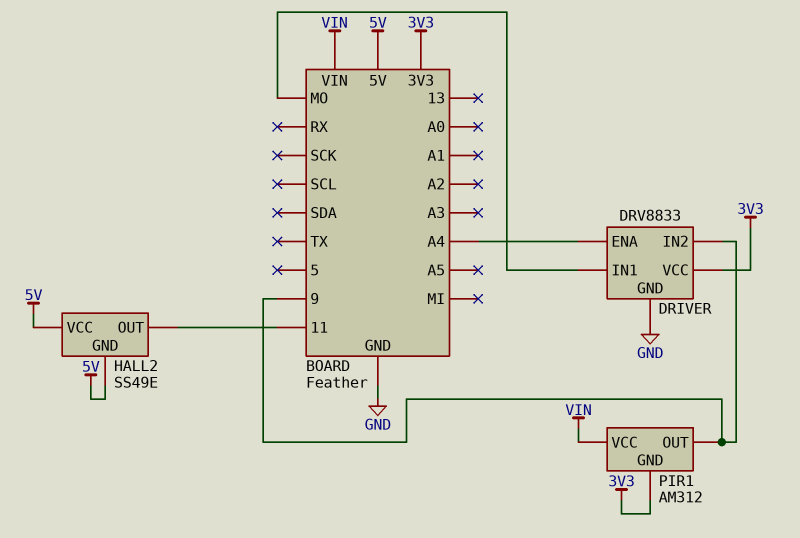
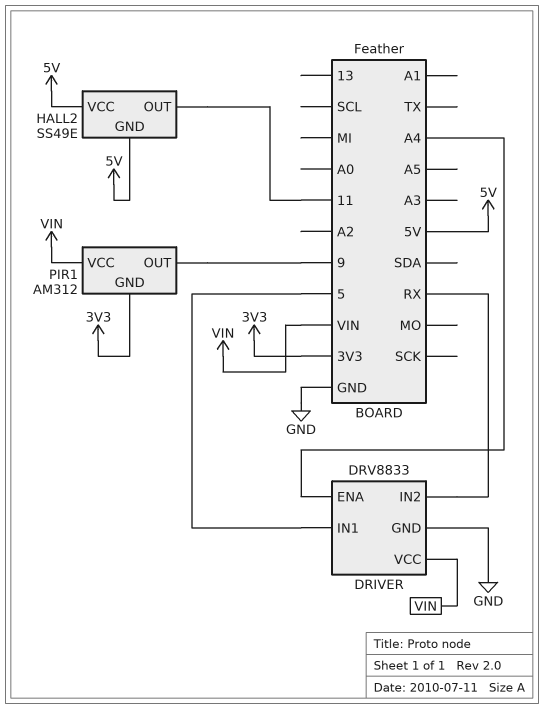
DRIVER pin IN1: MO -> 5
DRIVER pin IN2: 9 -> RX
DRIVER pin VCC: 3V3 -> VIN

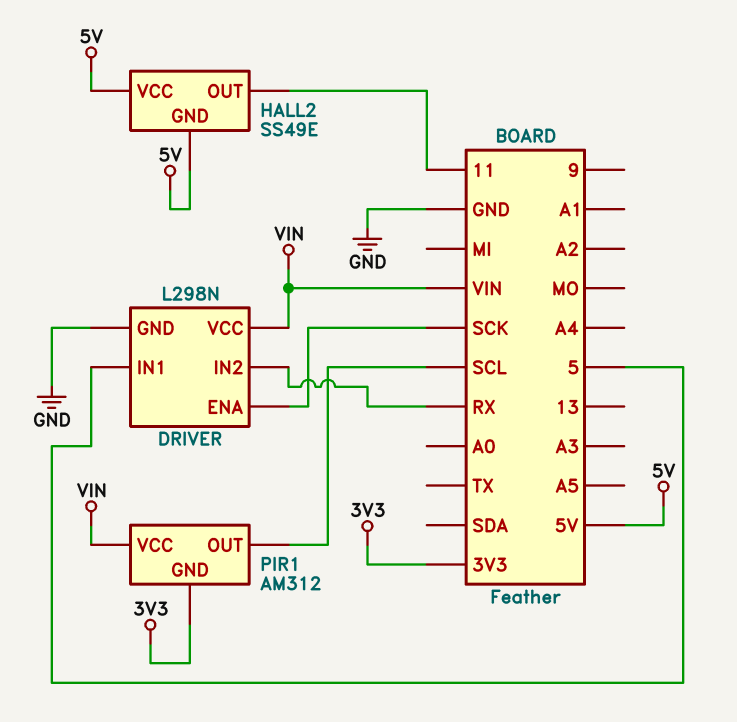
DRIVER: DRV8833 -> L298N
DRIVER pin ENA: A4 -> SCK
PIR1 pin OUT: 9 -> SCL

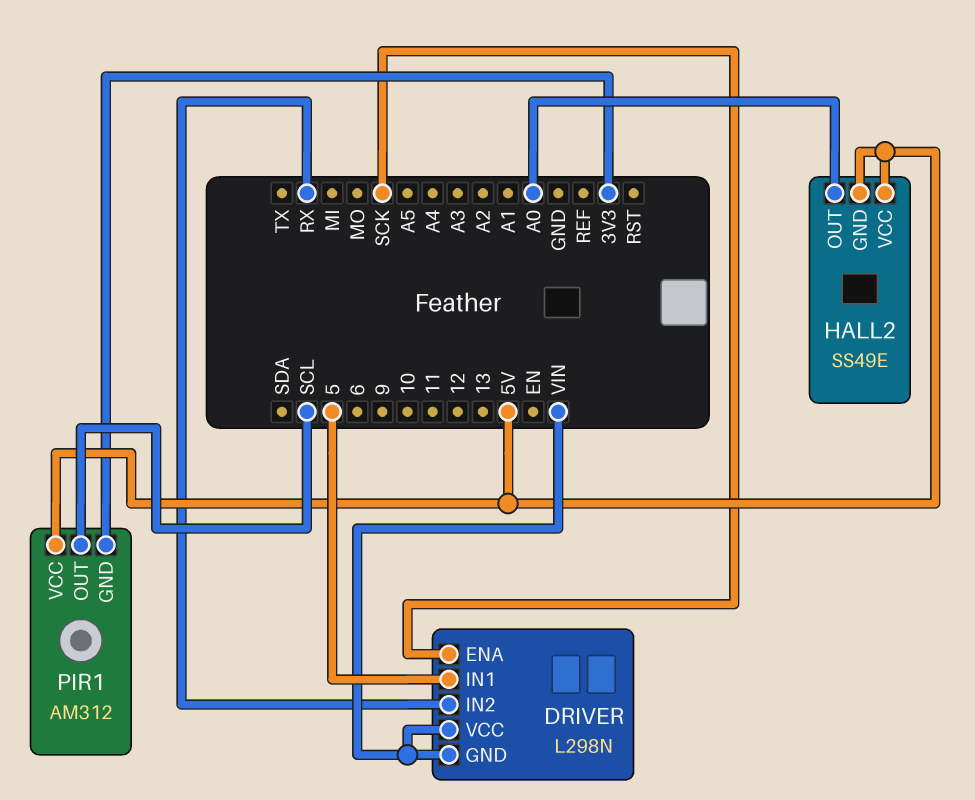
DRIVER pin GND: GND -> VIN
HALL2 pin OUT: 11 -> A0
PIR1 pin VCC: VIN -> 5V

